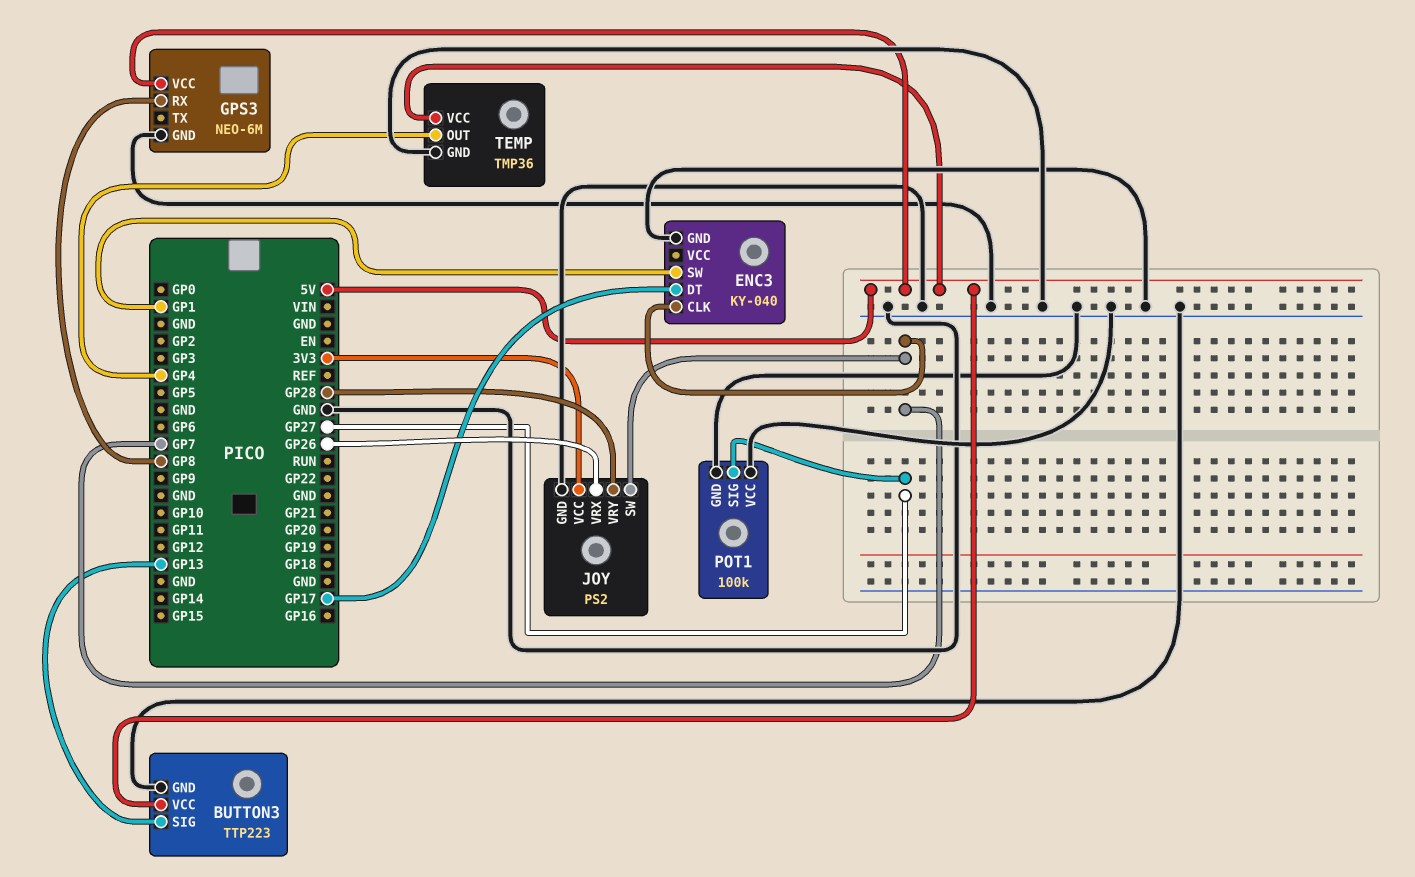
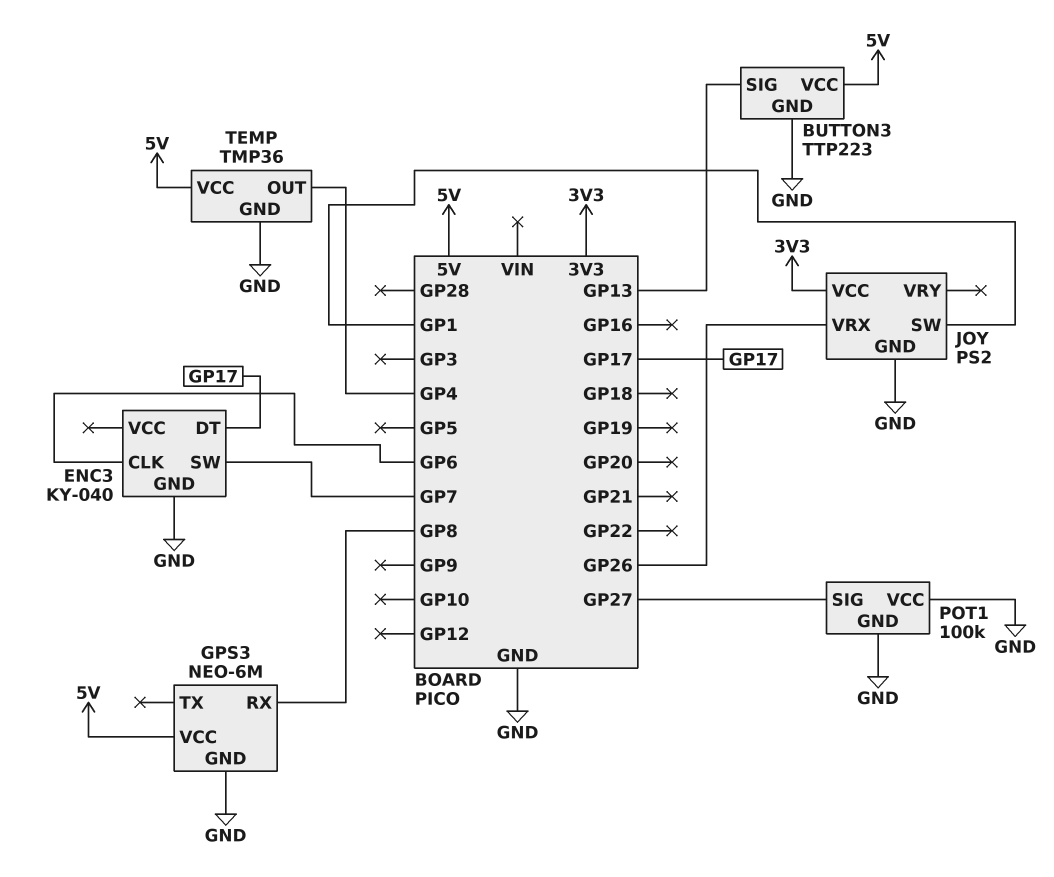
ENC3 pin CLK: GP7 -> GP6
ENC3 pin SW: GP1 -> GP7
JOY pin SW: GP7 -> GP1
JOY pin VRY: GP28 -> none

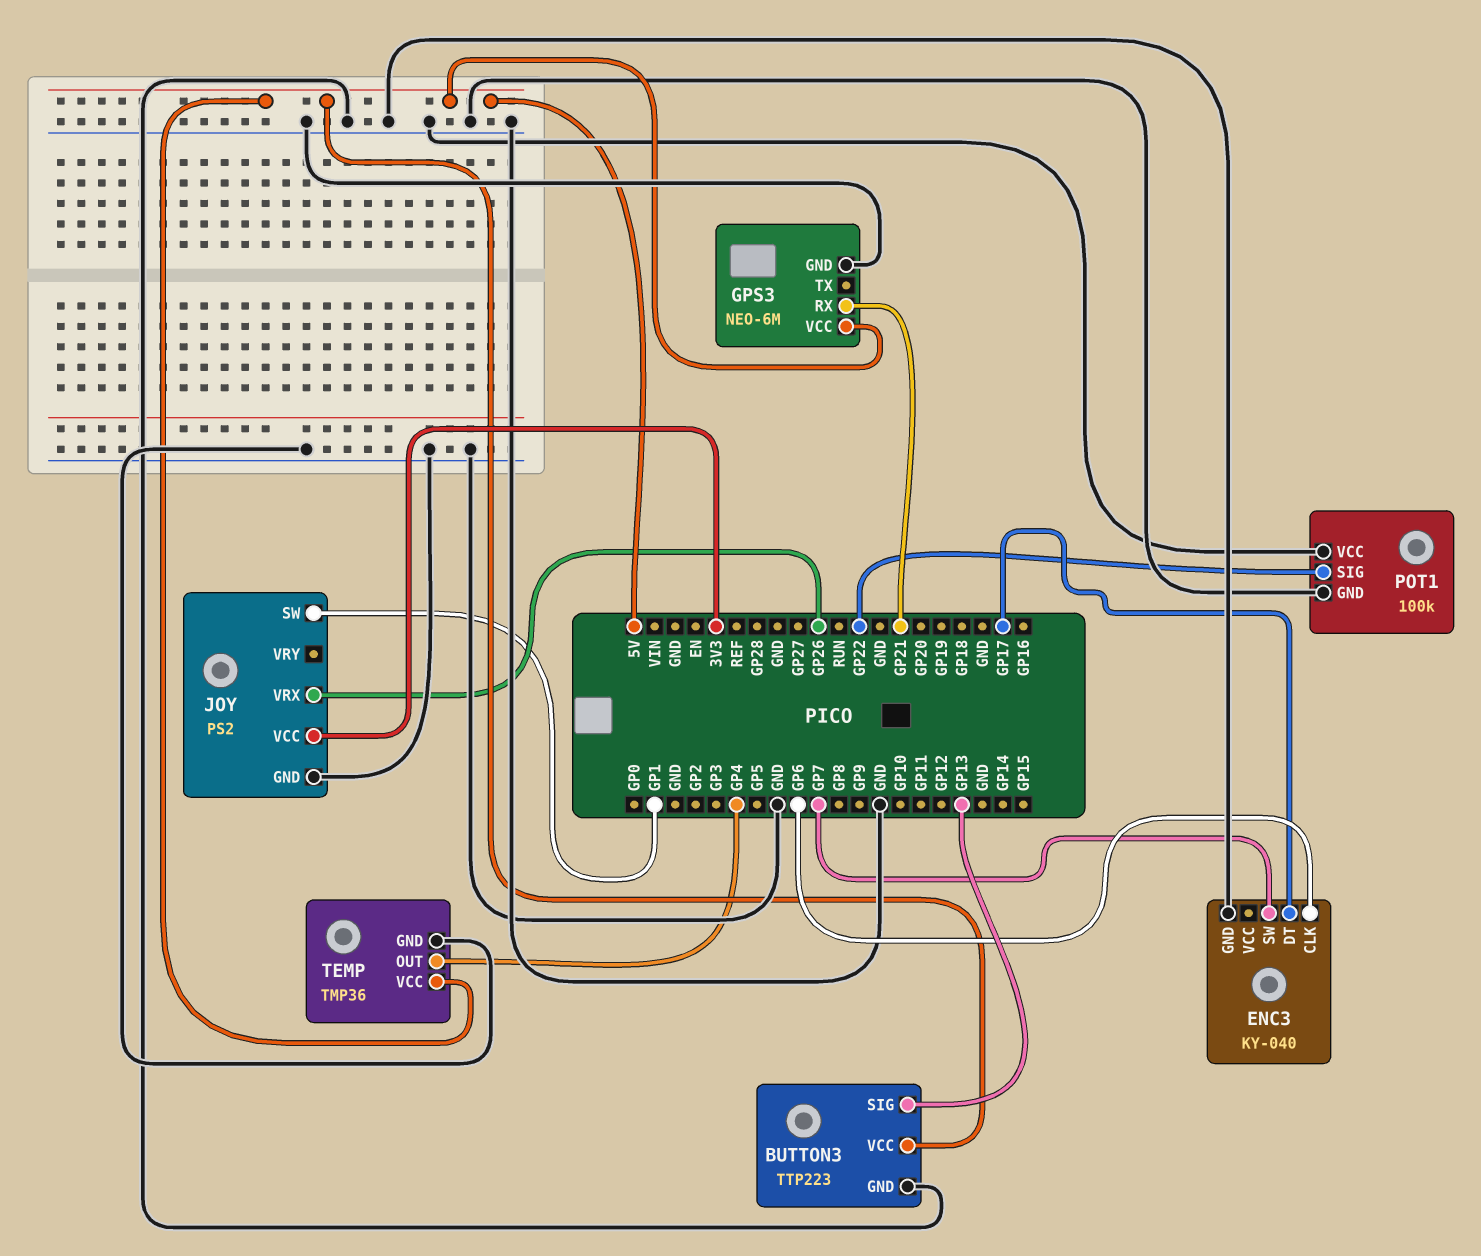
GPS3 pin RX: GP8 -> GP21
POT1 pin SIG: GP27 -> GP22

